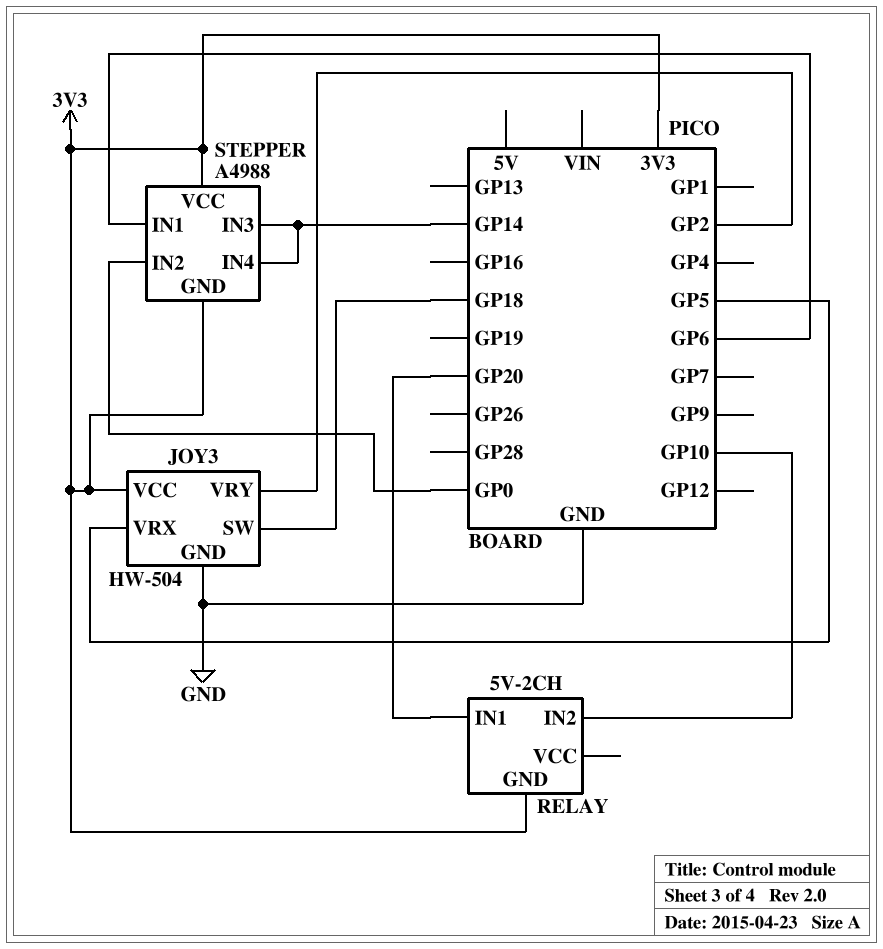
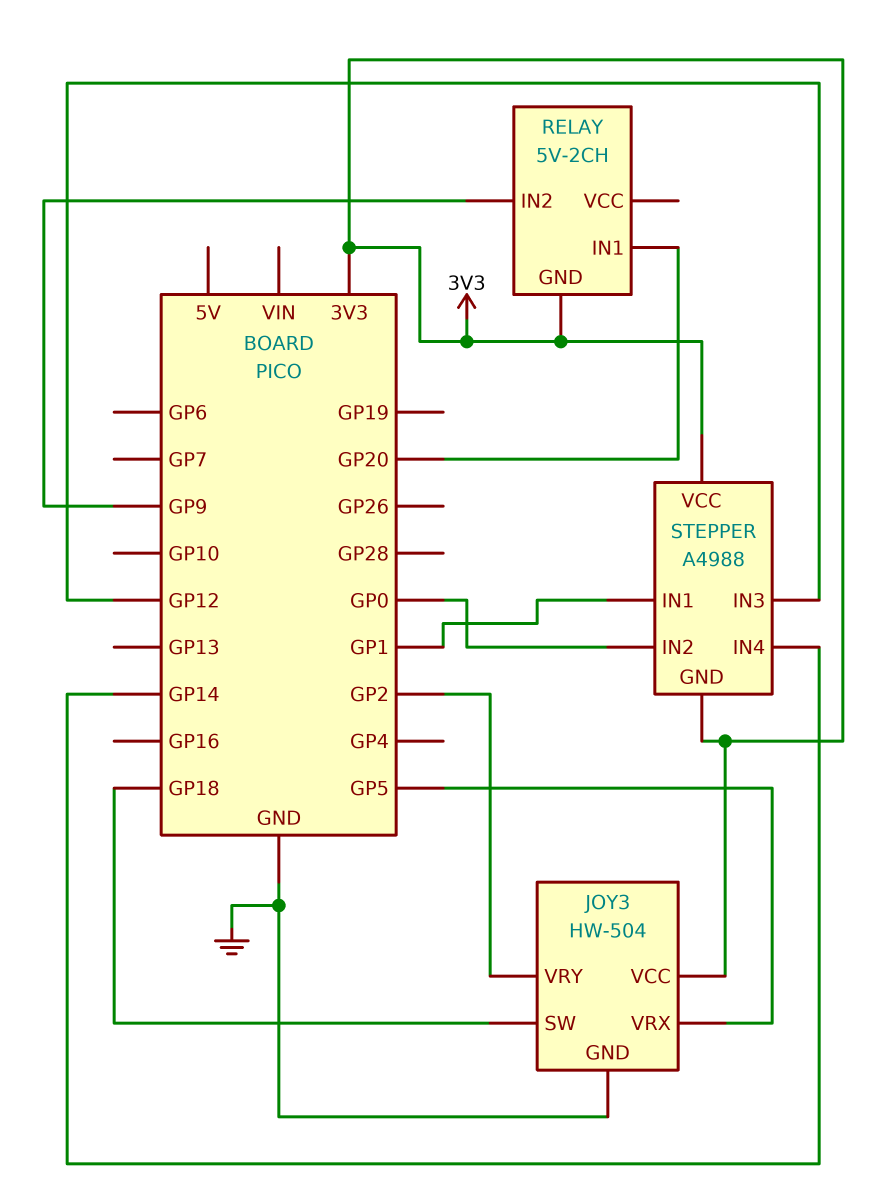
RELAY pin IN2: GP10 -> GP9
STEPPER pin IN1: GP6 -> GP1
STEPPER pin IN3: GP14 -> GP12

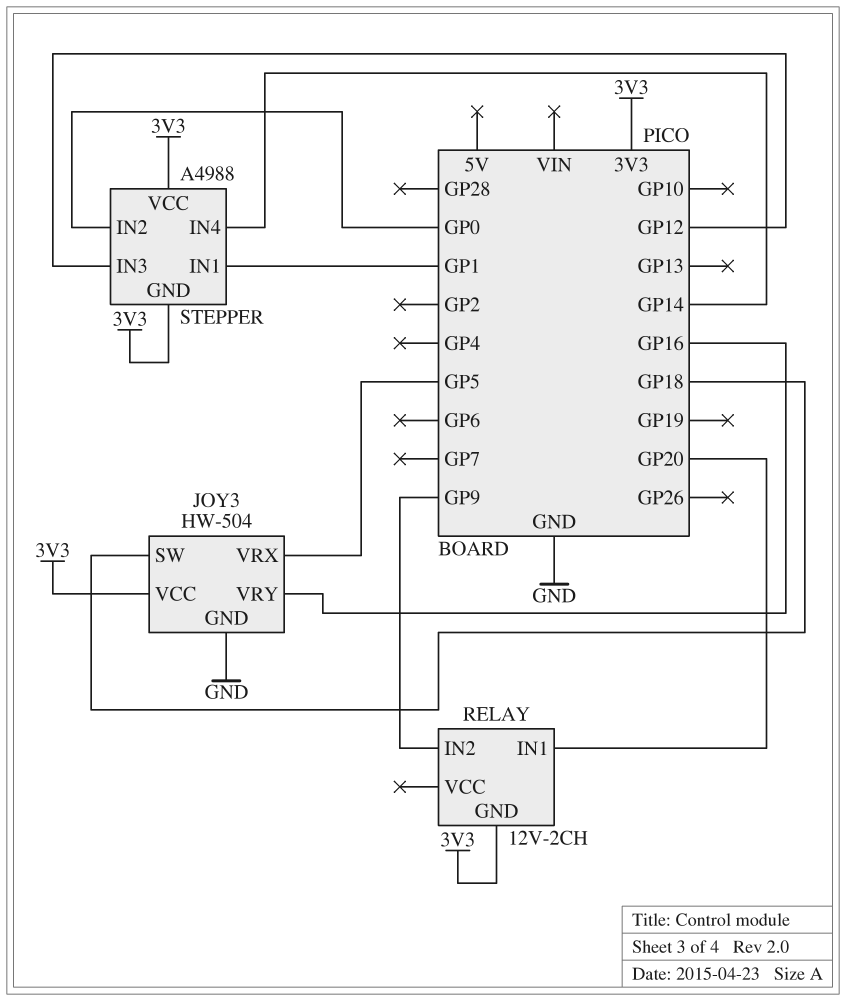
JOY3 pin VRY: GP2 -> GP16
RELAY: 5V-2CH -> 12V-2CH

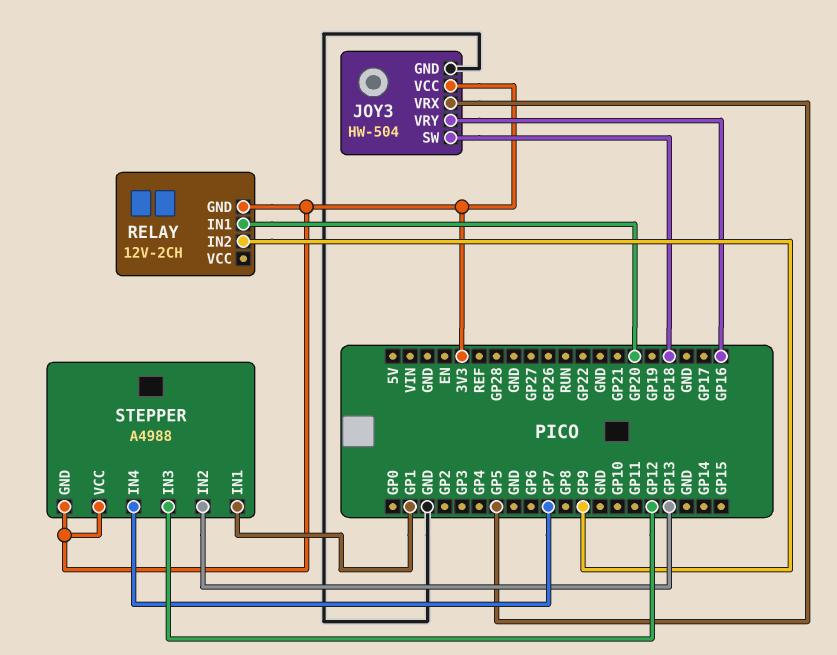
STEPPER pin IN2: GP0 -> GP13
STEPPER pin IN4: GP14 -> GP7

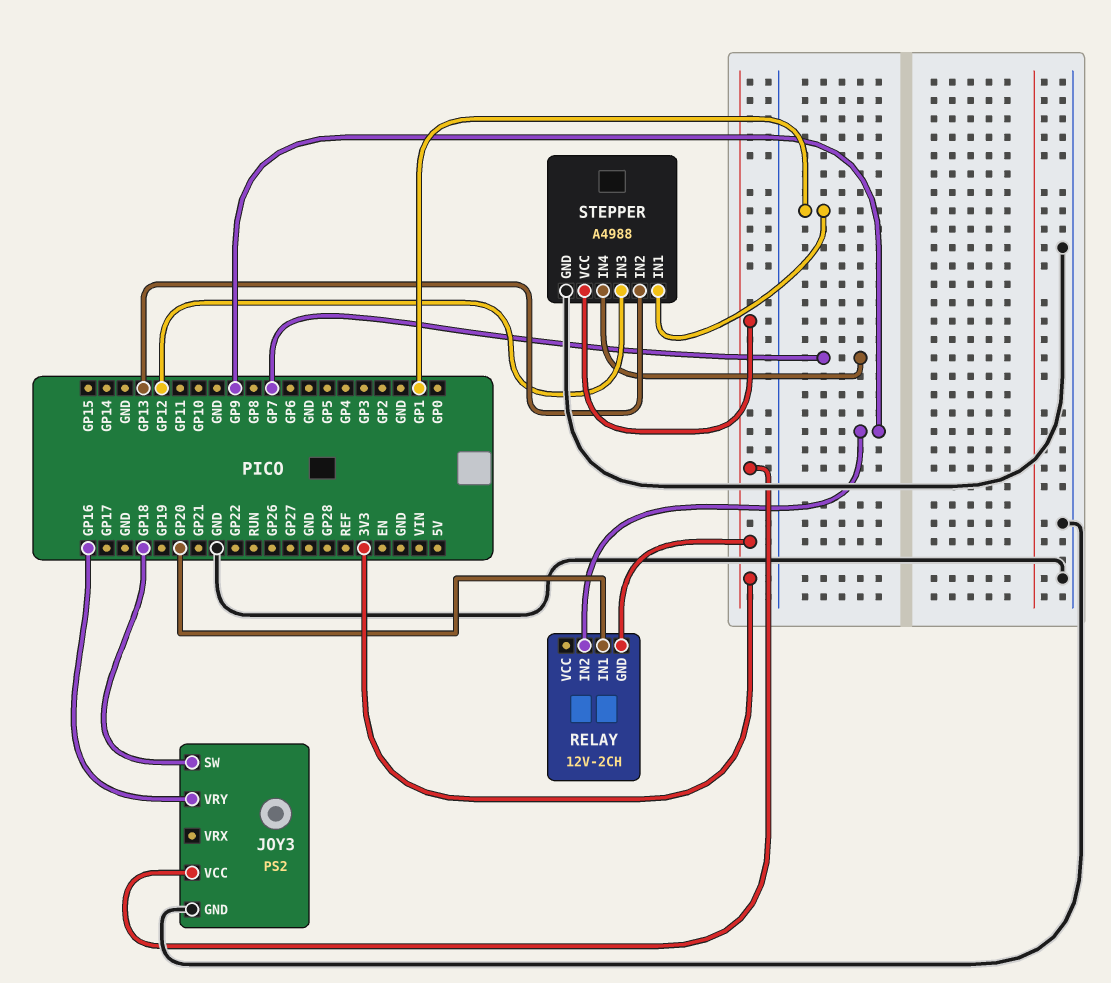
JOY3: HW-504 -> PS2
JOY3 pin VRX: GP5 -> none
STEPPER pin GND: 3V3 -> GND

